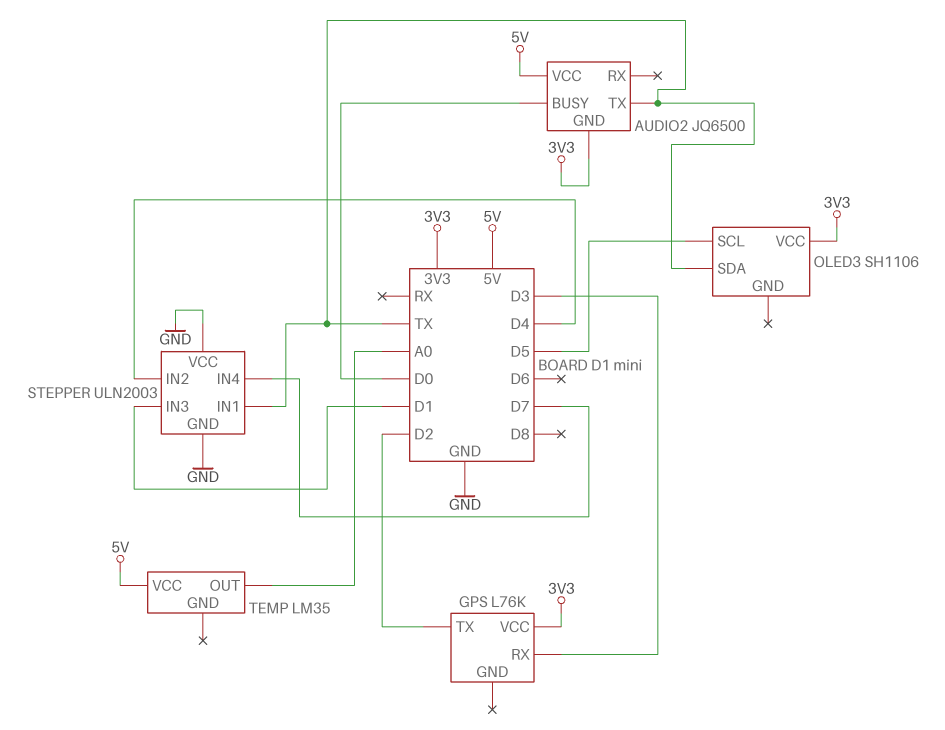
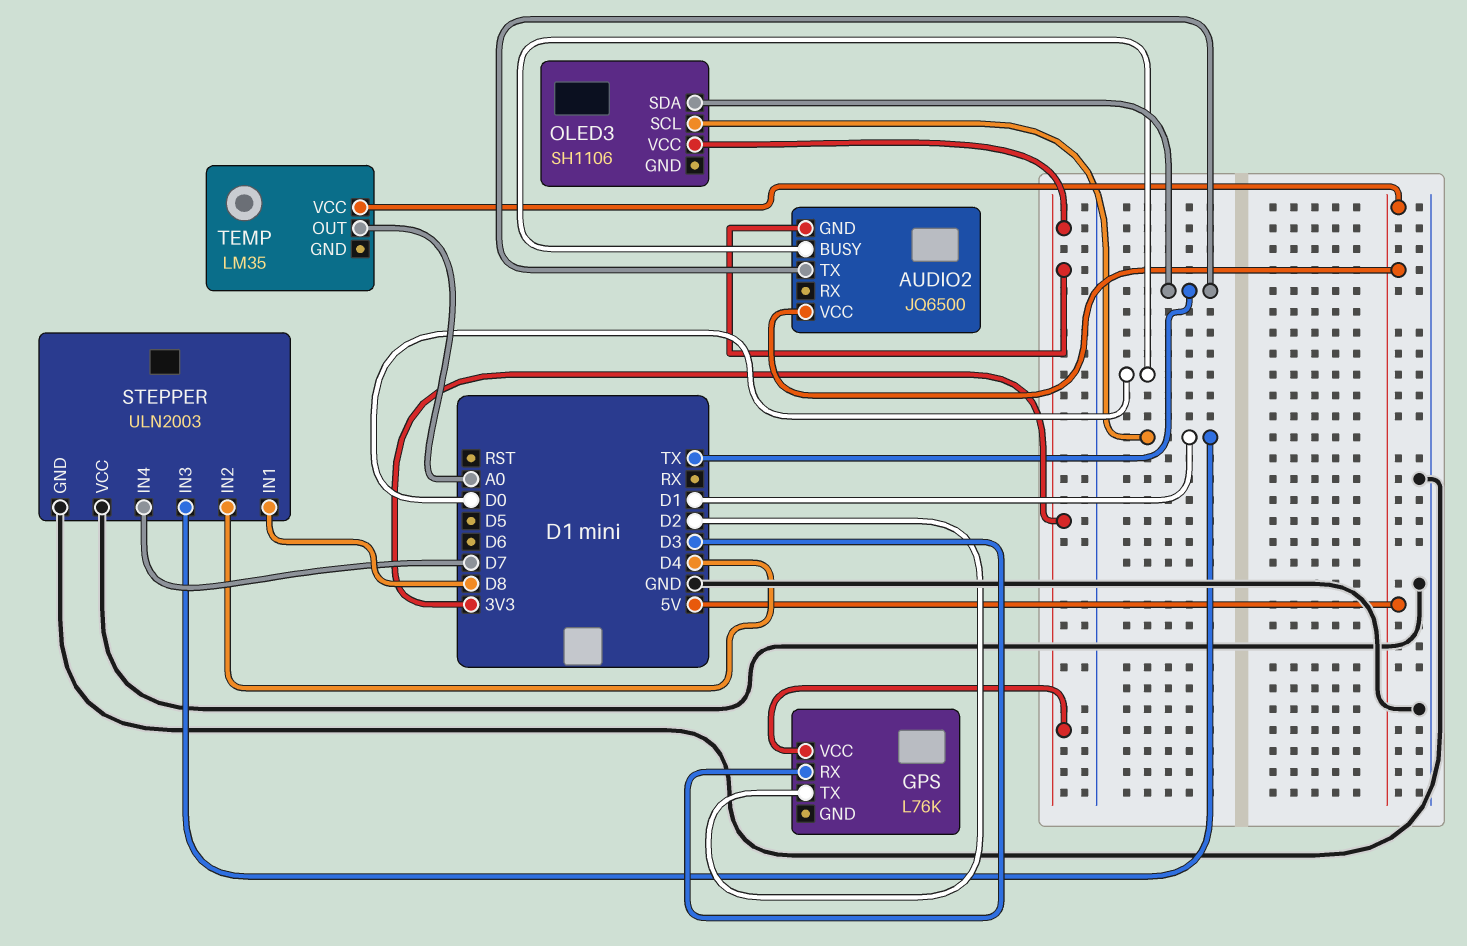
OLED3 pin SCL: D5 -> D1
STEPPER pin IN1: TX -> D8

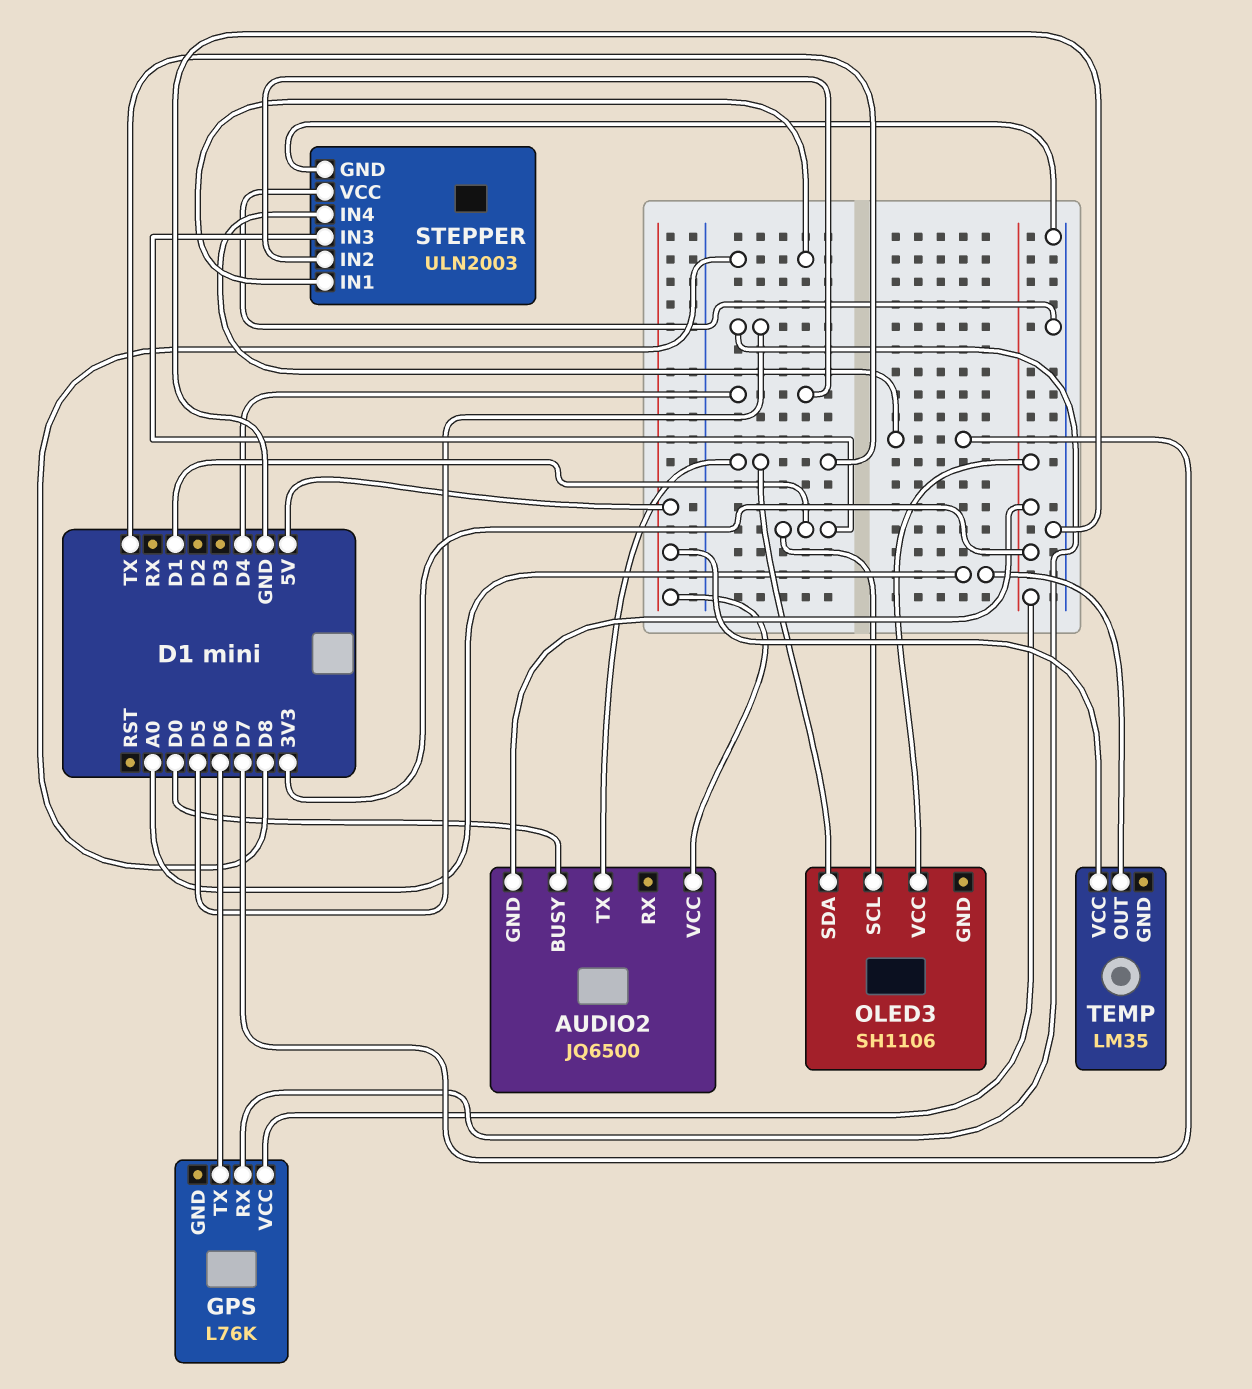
GPS pin RX: D3 -> D5
GPS pin TX: D2 -> D6

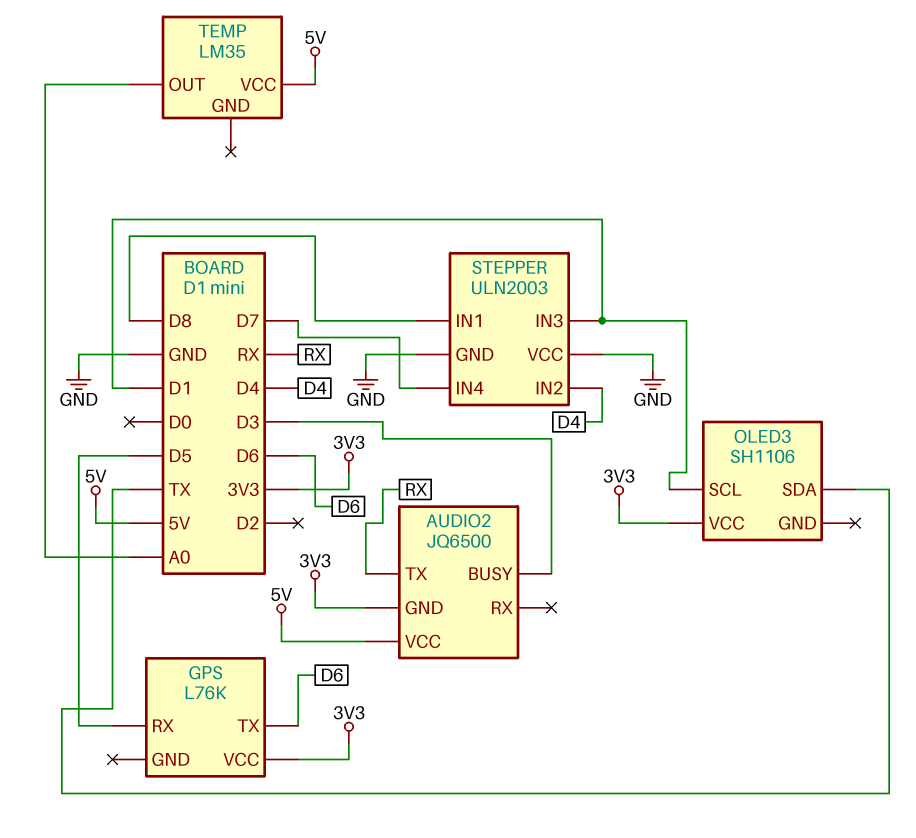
AUDIO2 pin BUSY: D0 -> D3
AUDIO2 pin TX: TX -> RX

